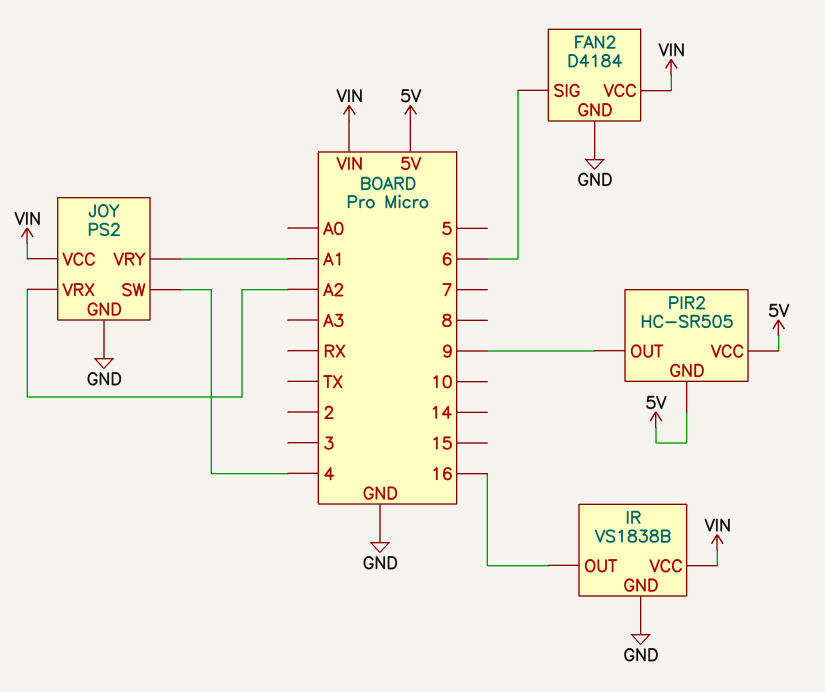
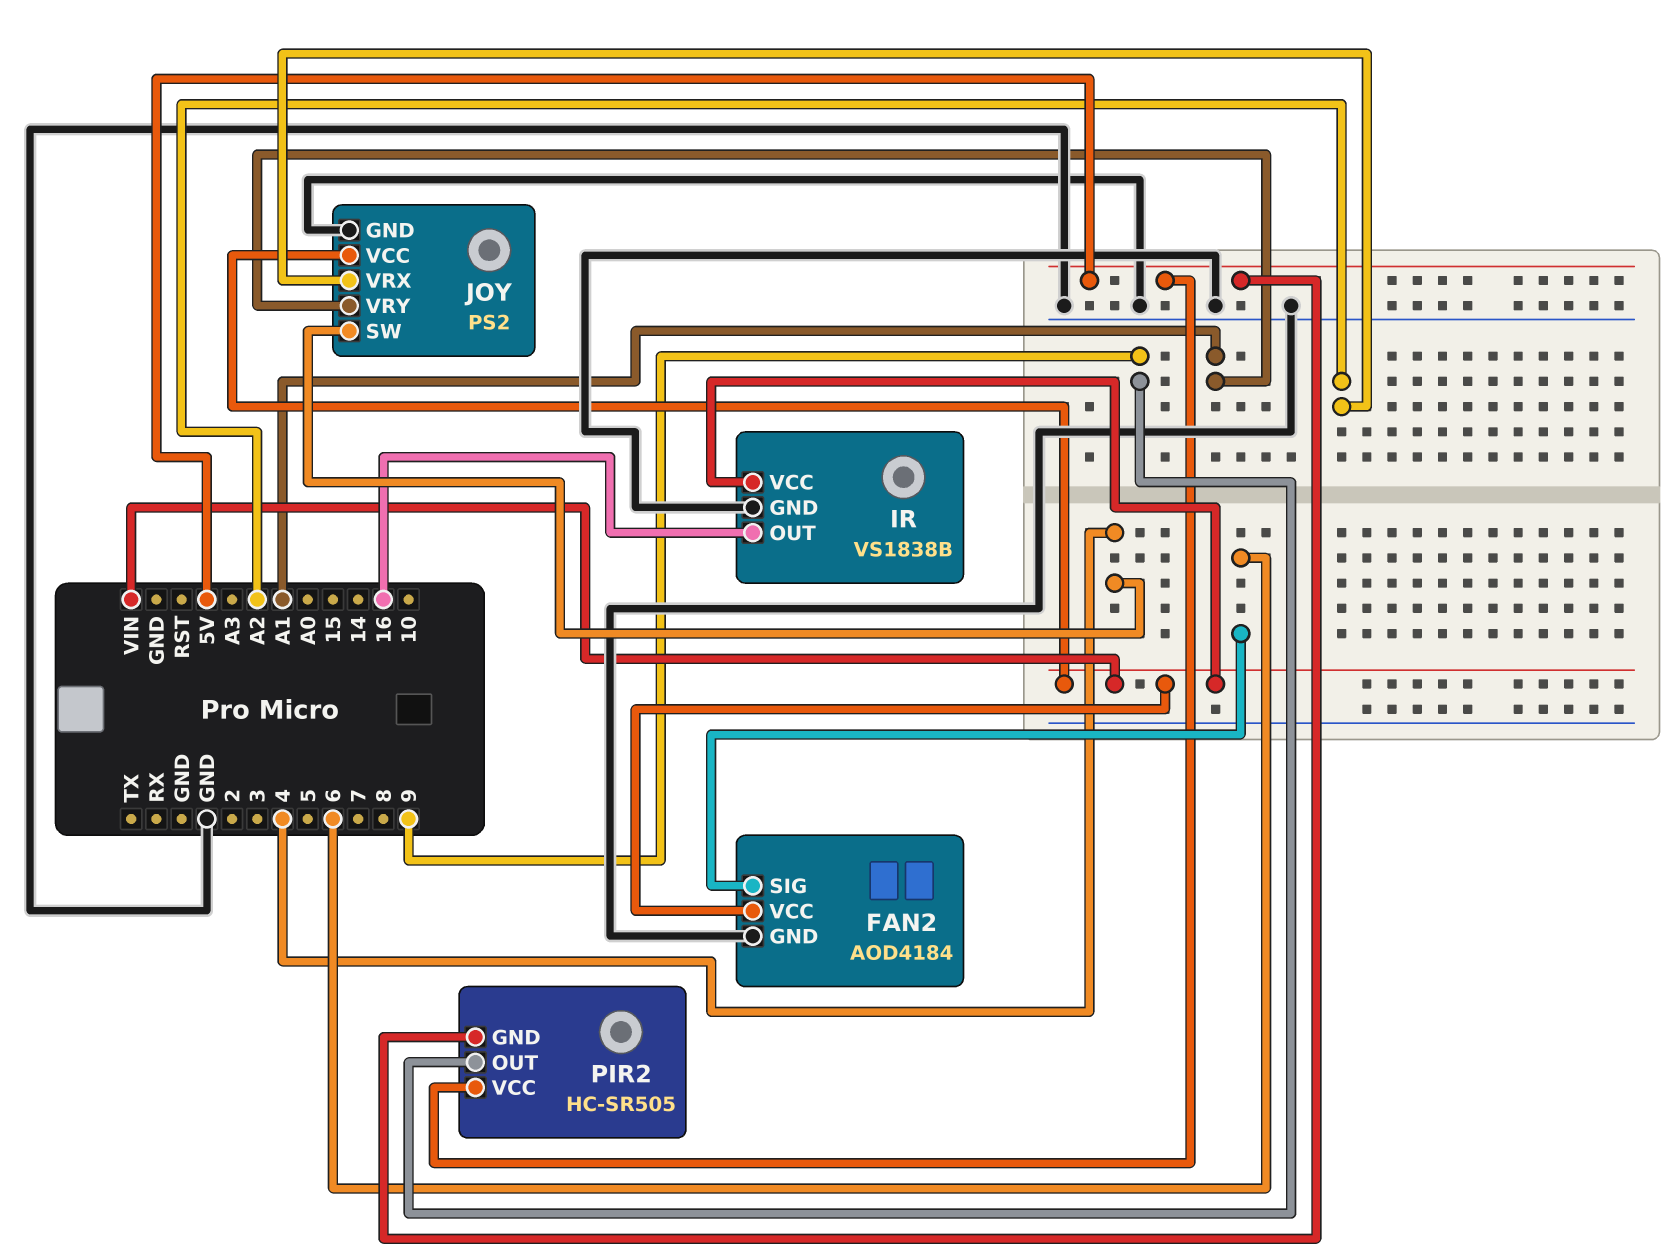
FAN2: D4184 -> AOD4184

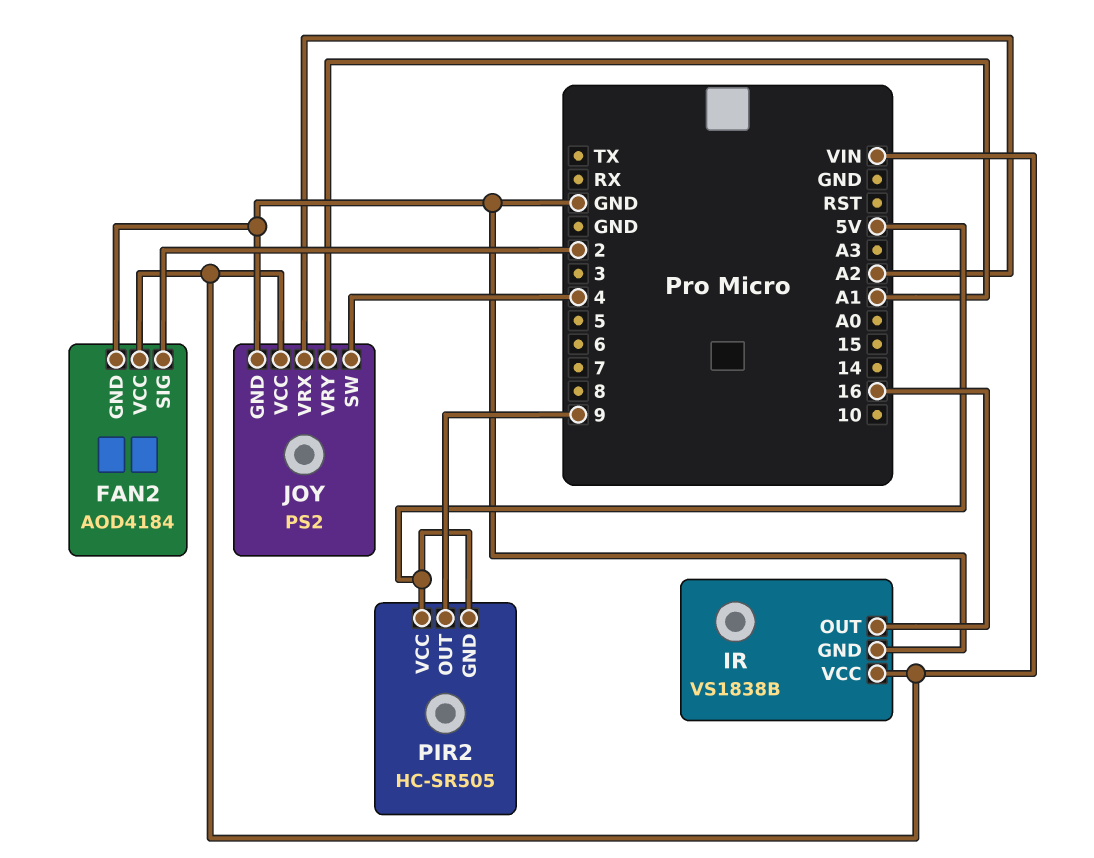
FAN2 pin SIG: 6 -> 2

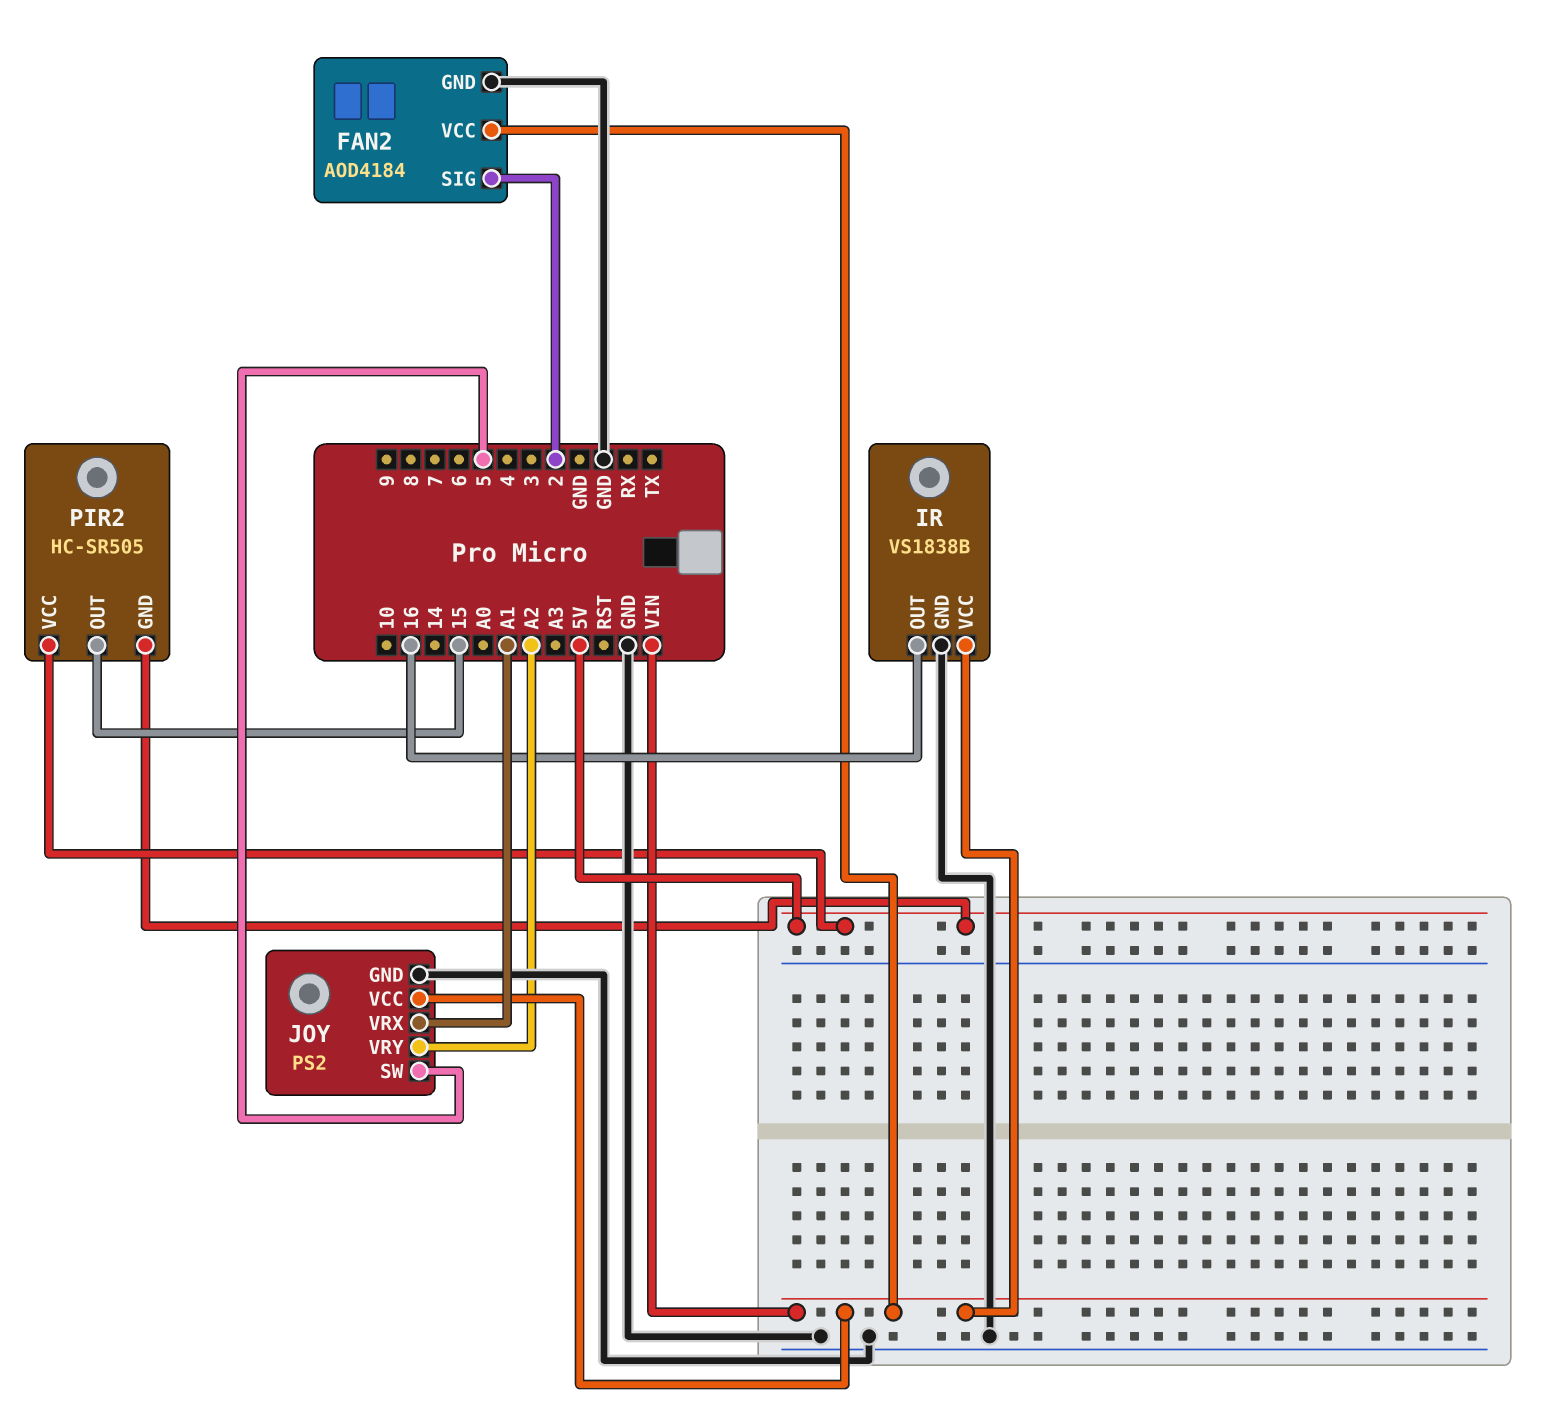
JOY pin SW: 4 -> 5
JOY pin VRX: A2 -> A1
JOY pin VRY: A1 -> A2
PIR2 pin OUT: 9 -> 15

